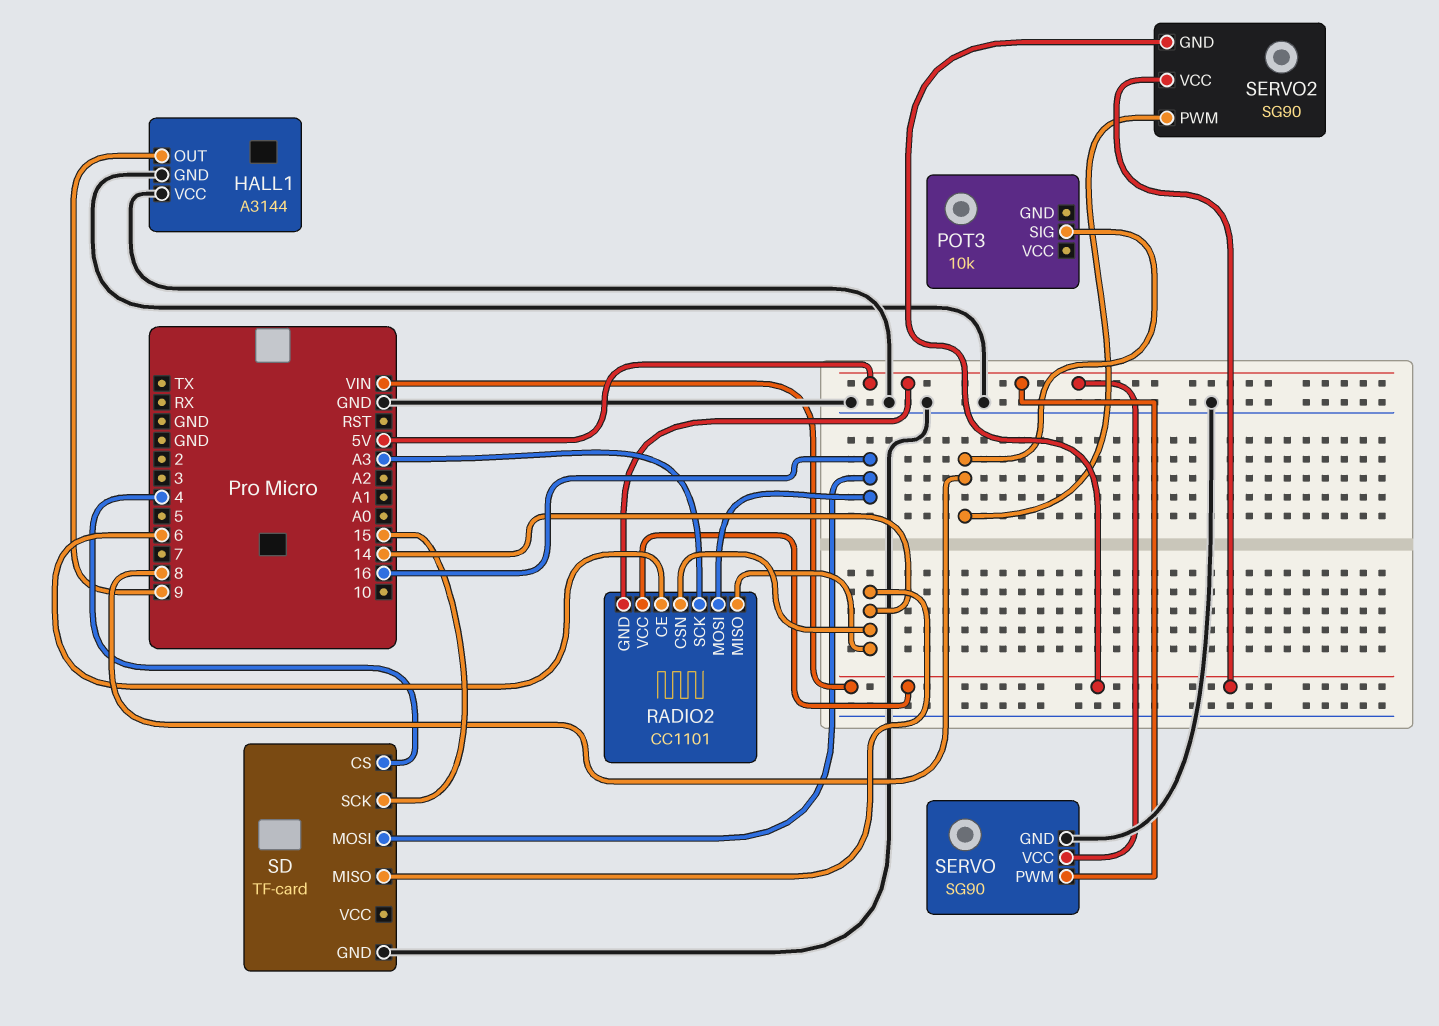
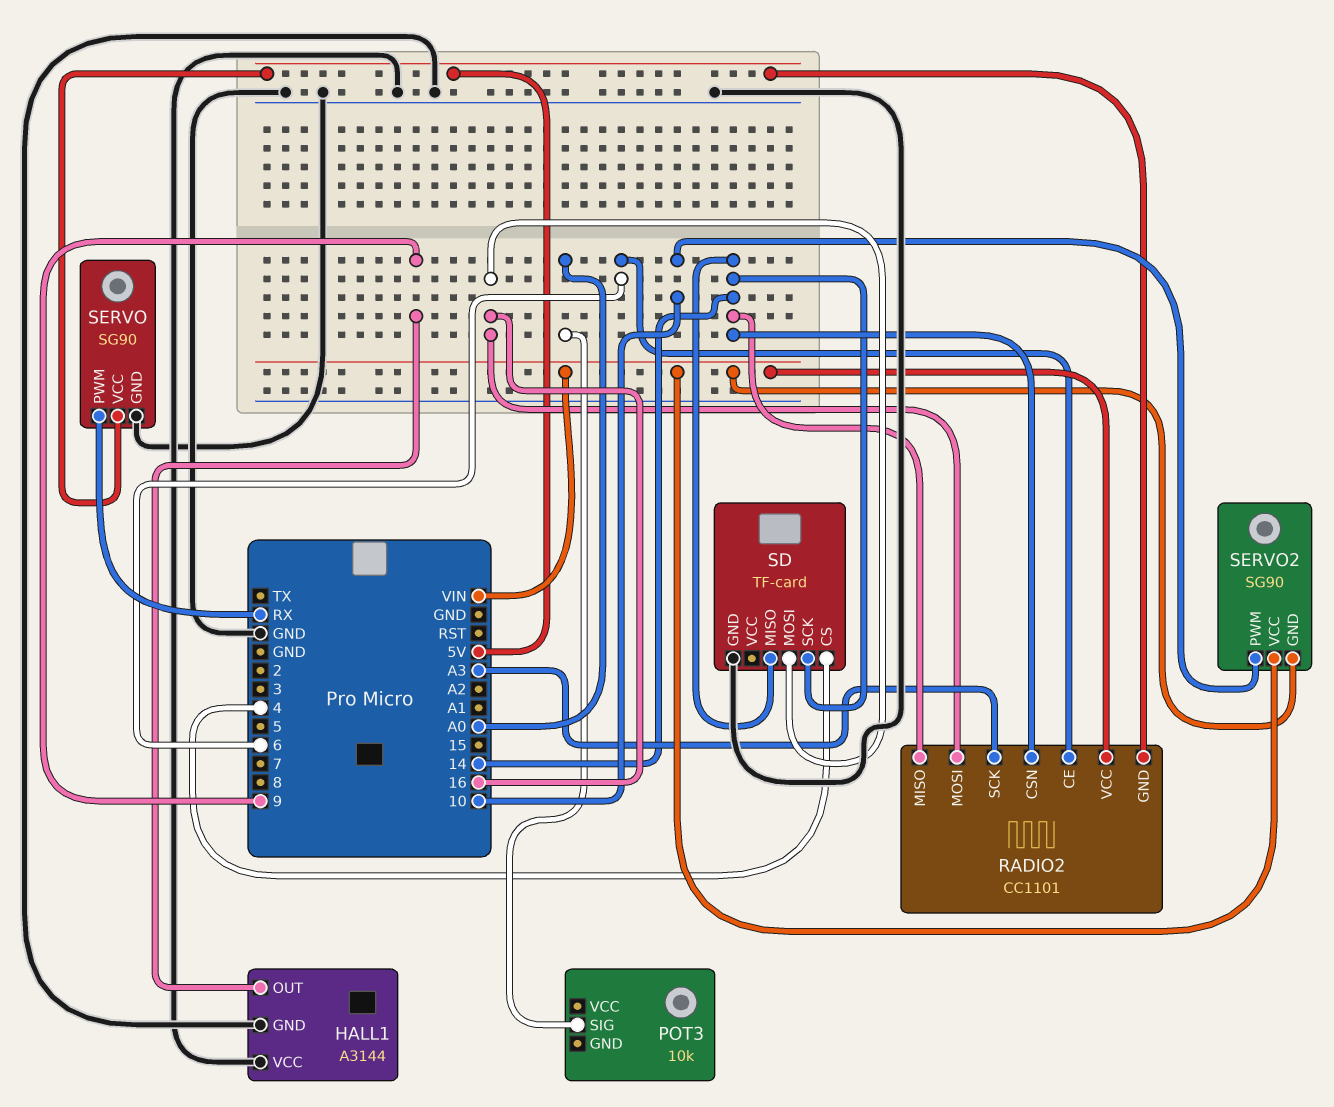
POT3 pin SIG: 8 -> A0
SD pin SCK: 15 -> 14
SERVO pin PWM: 5V -> RX
SERVO2 pin PWM: 8 -> 10

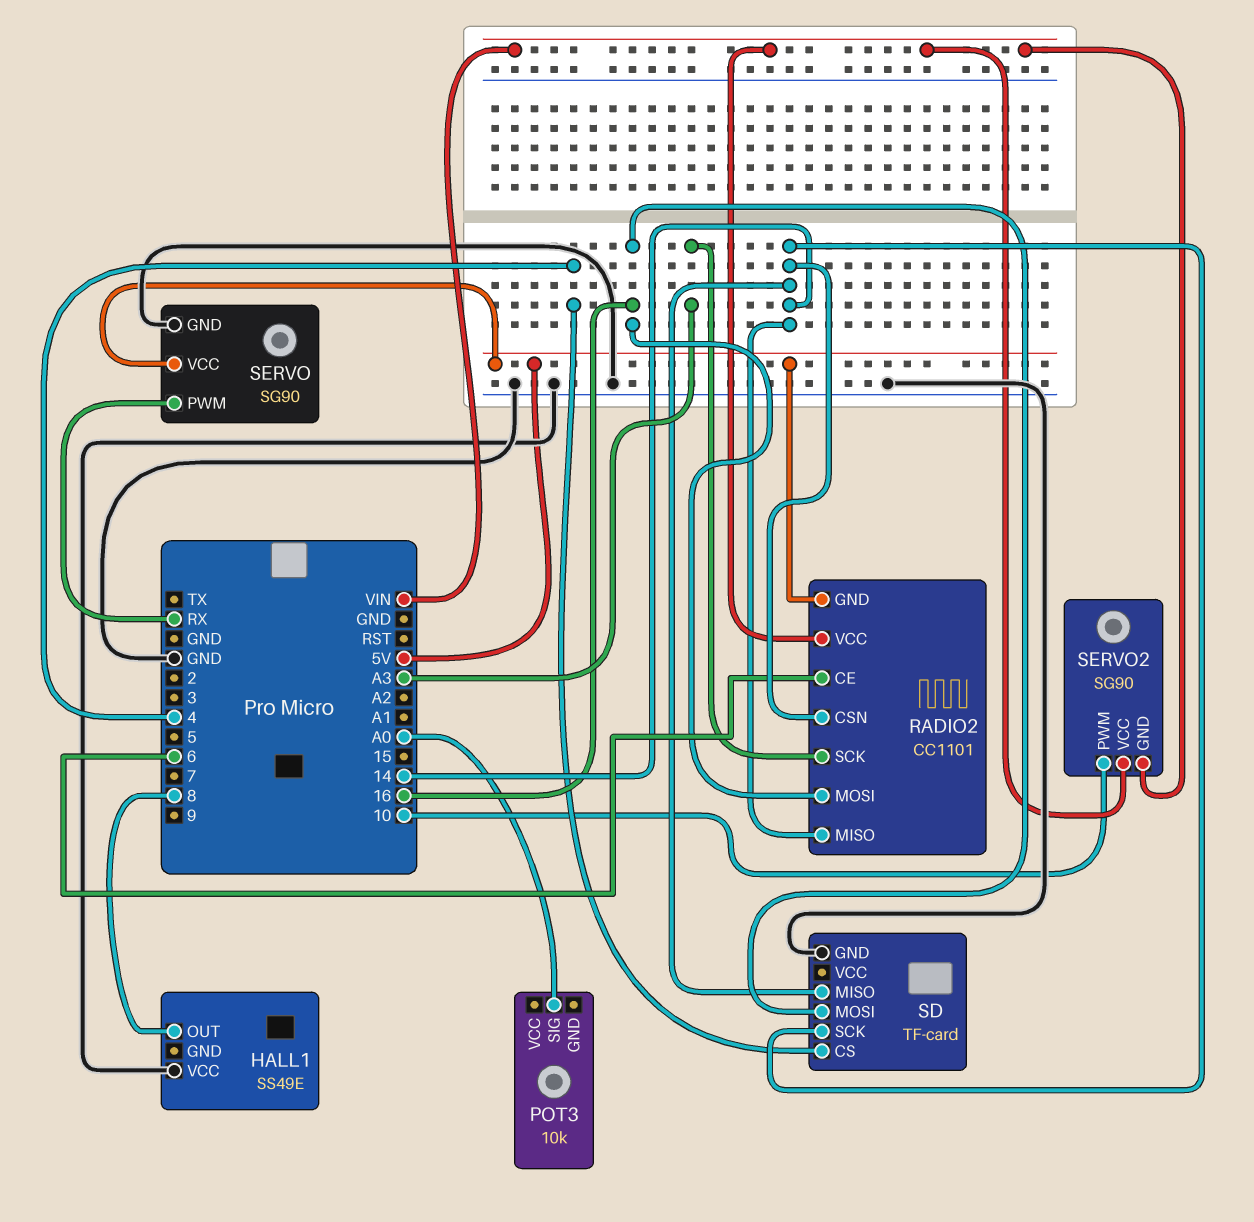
HALL1: A3144 -> SS49E
HALL1 pin GND: GND -> none
HALL1 pin OUT: 9 -> 8

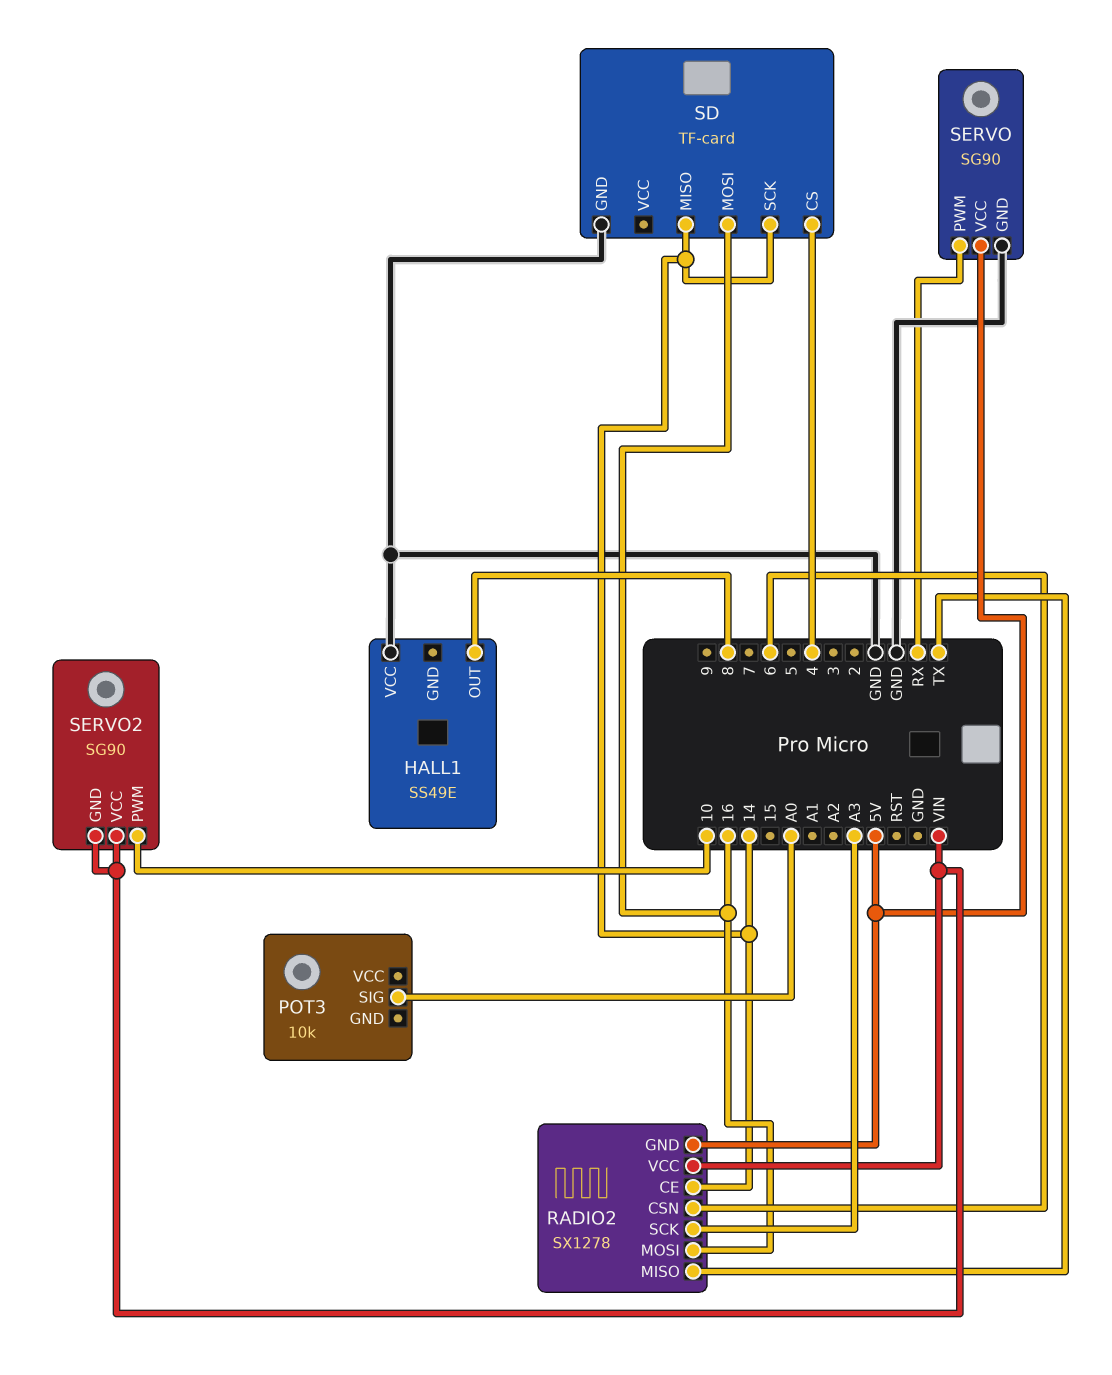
RADIO2: CC1101 -> SX1278
RADIO2 pin CE: 6 -> 14
RADIO2 pin CSN: 14 -> 6
RADIO2 pin MISO: 14 -> TX

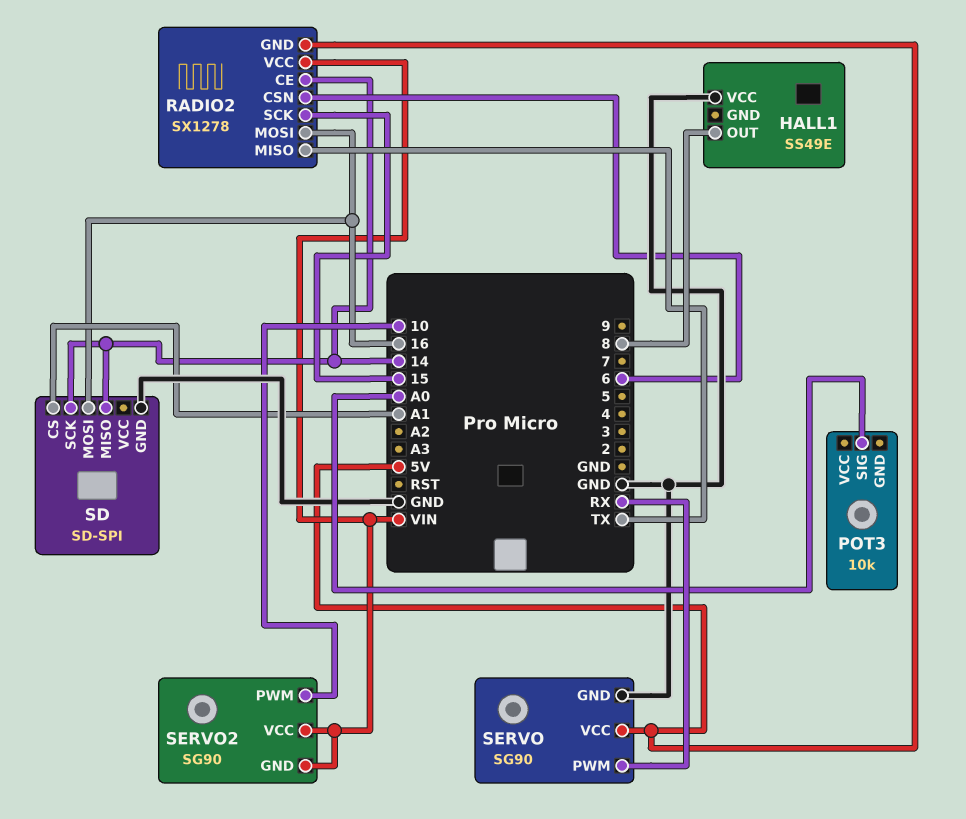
RADIO2 pin SCK: A3 -> 15
SD: TF-card -> SD-SPI
SD pin CS: 4 -> A1

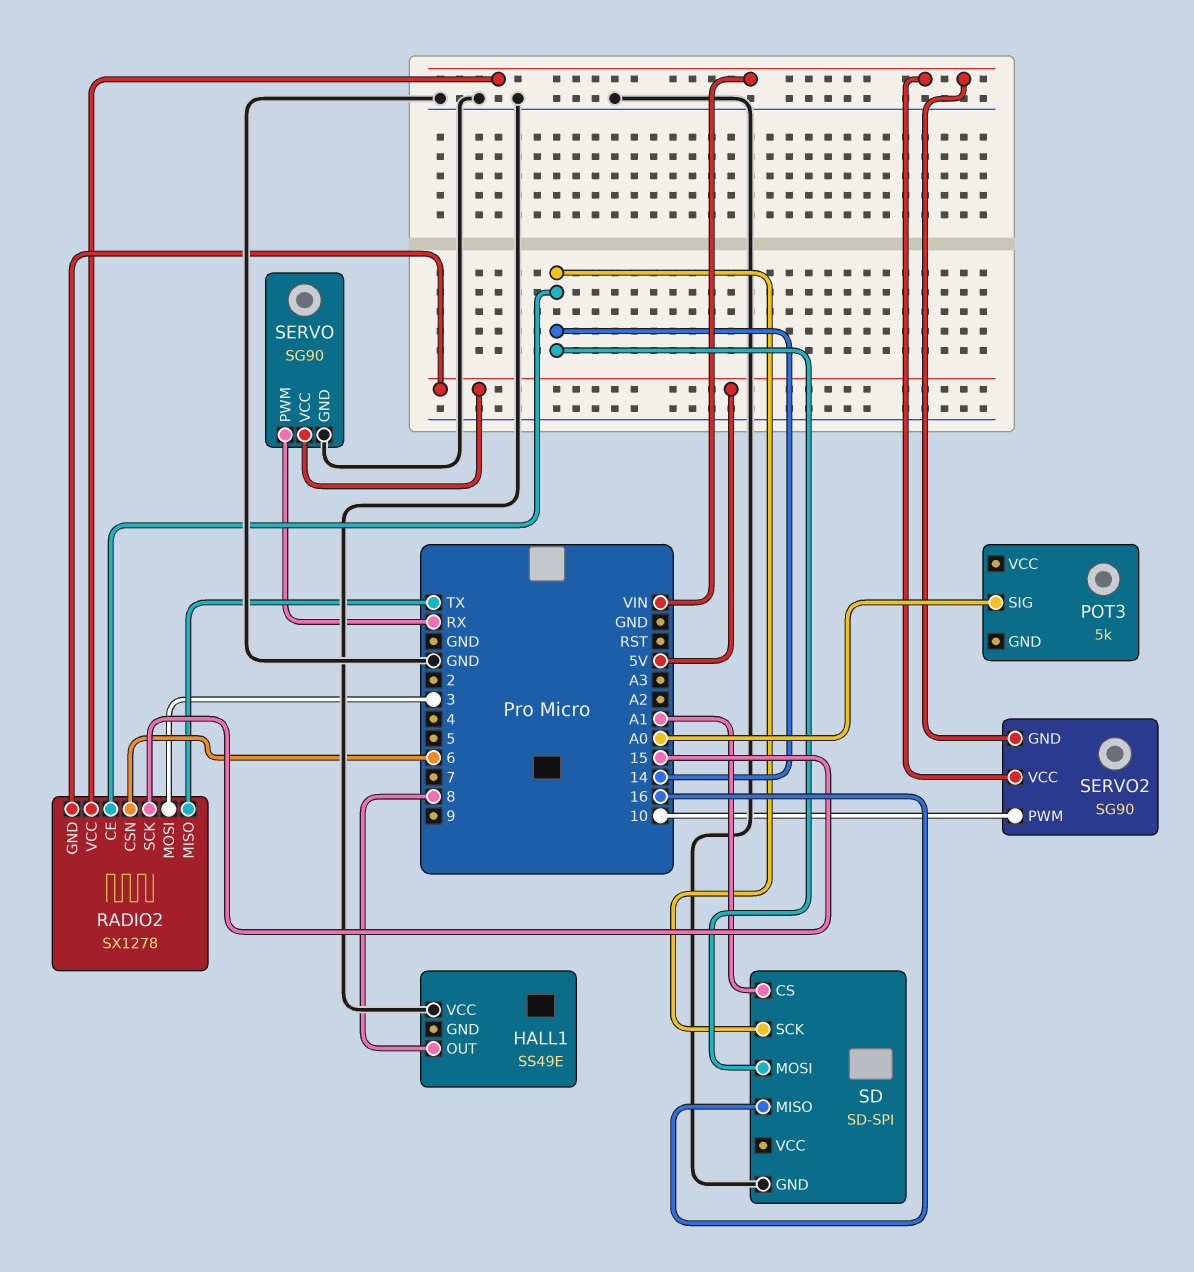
POT3: 10k -> 5k
RADIO2 pin MOSI: 16 -> 3
SD pin MISO: 14 -> 16
SD pin MOSI: 16 -> 14

